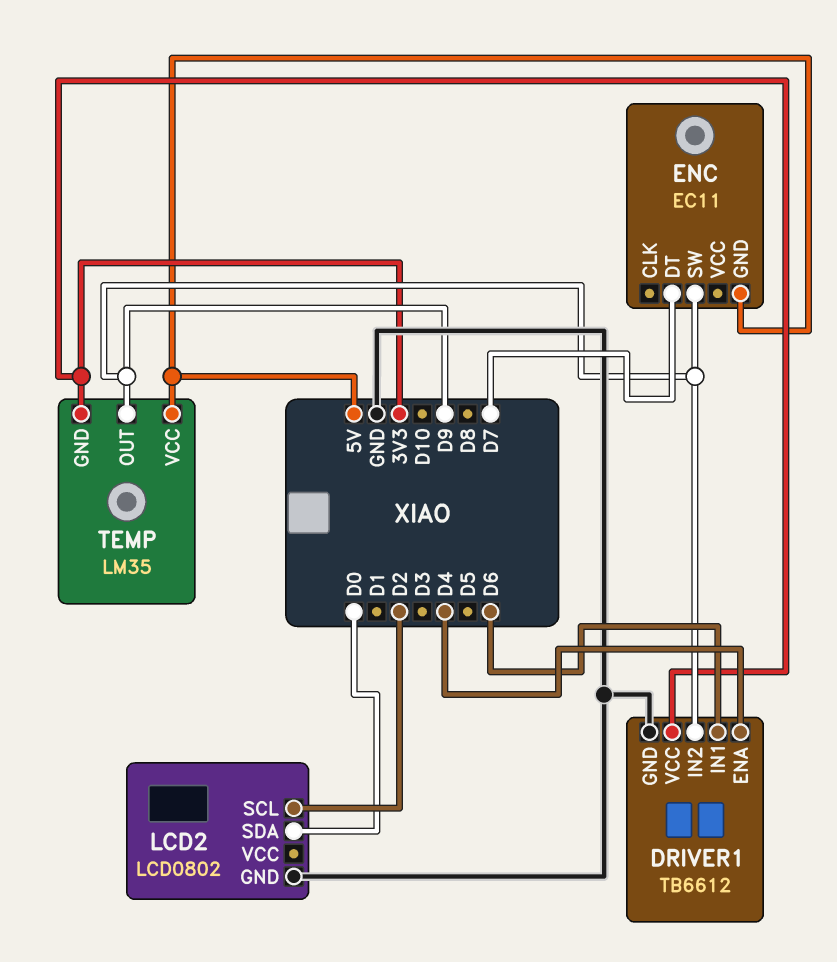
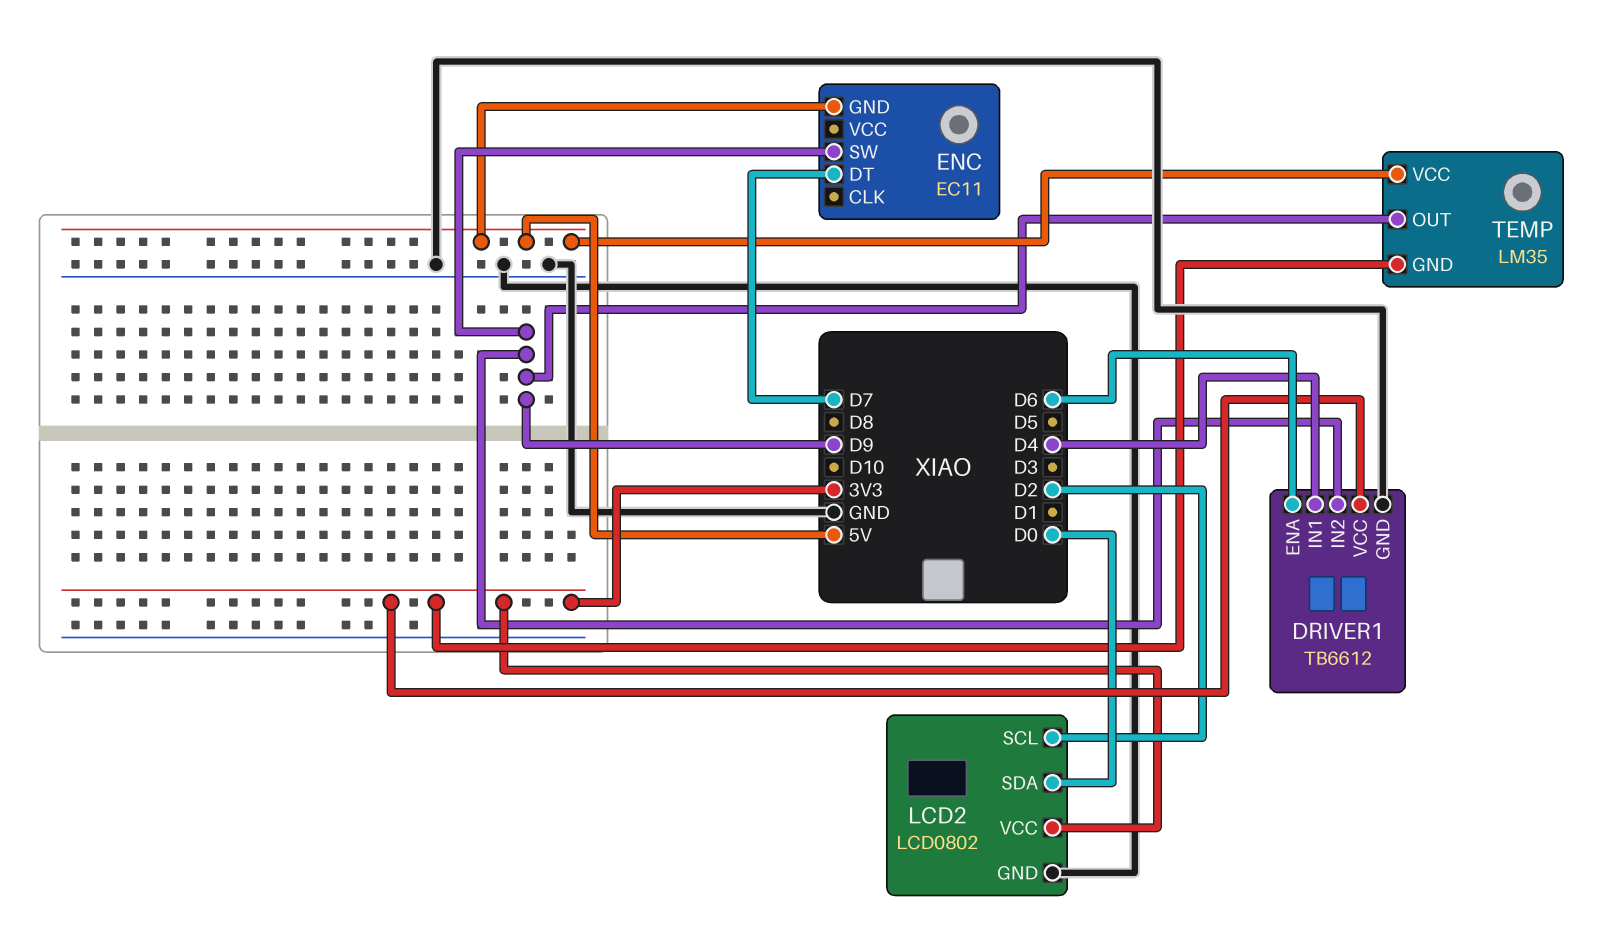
DRIVER1 pin ENA: D4 -> D6
DRIVER1 pin IN1: D6 -> D4
LCD2 pin VCC: none -> 3V3

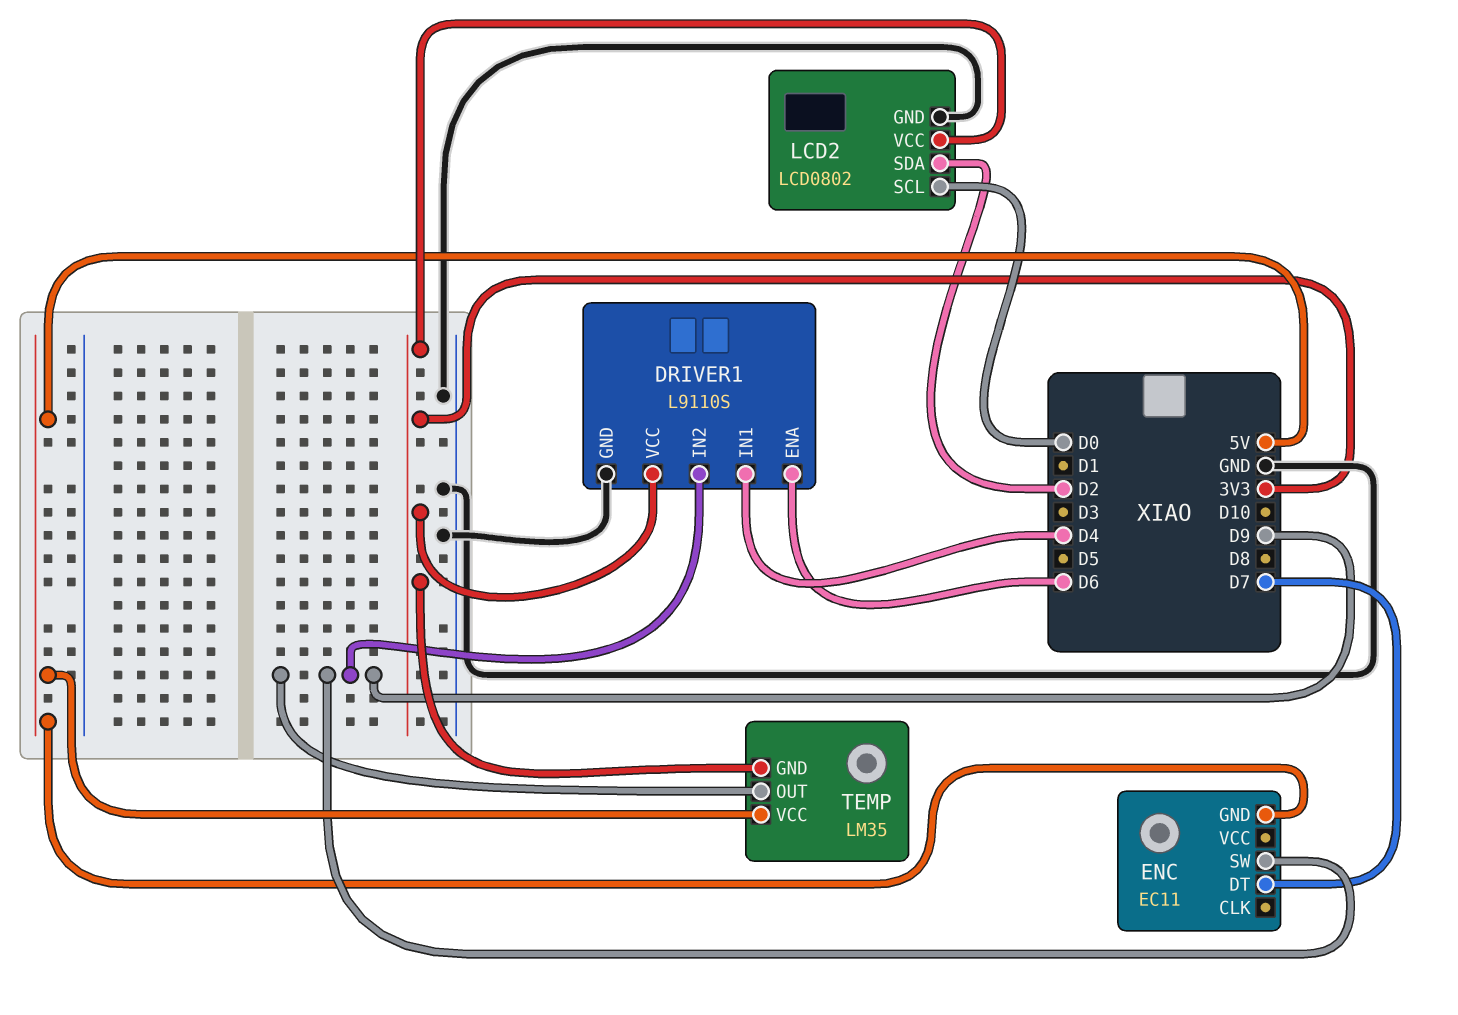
DRIVER1: TB6612 -> L9110S
LCD2 pin SCL: D2 -> D0
LCD2 pin SDA: D0 -> D2

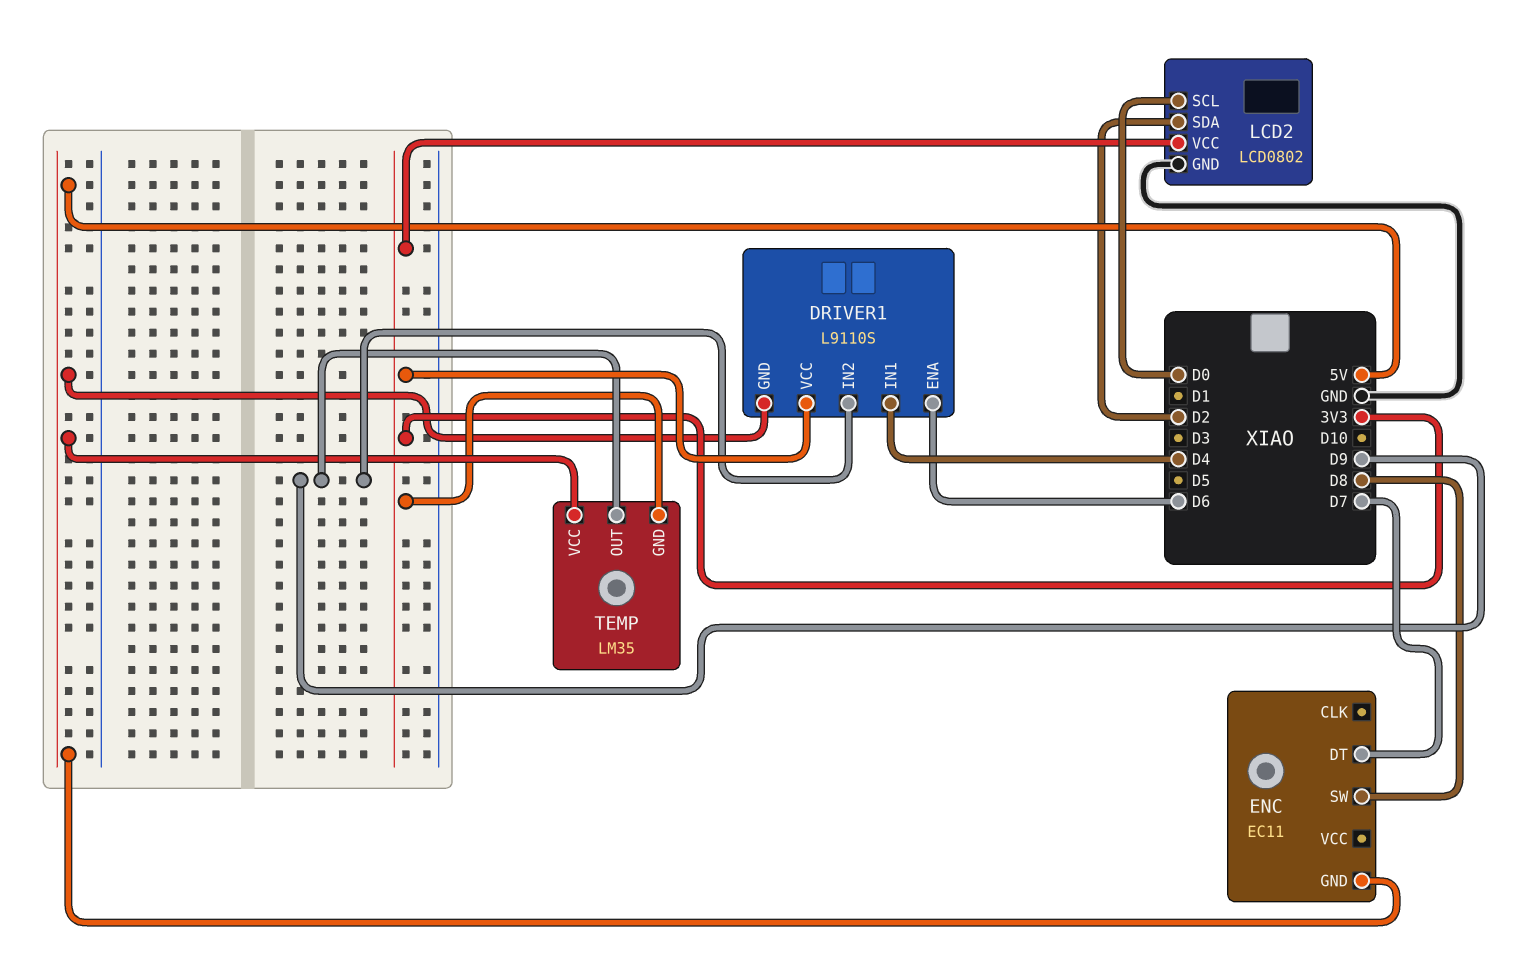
DRIVER1 pin GND: GND -> 5V
ENC pin SW: D9 -> D8

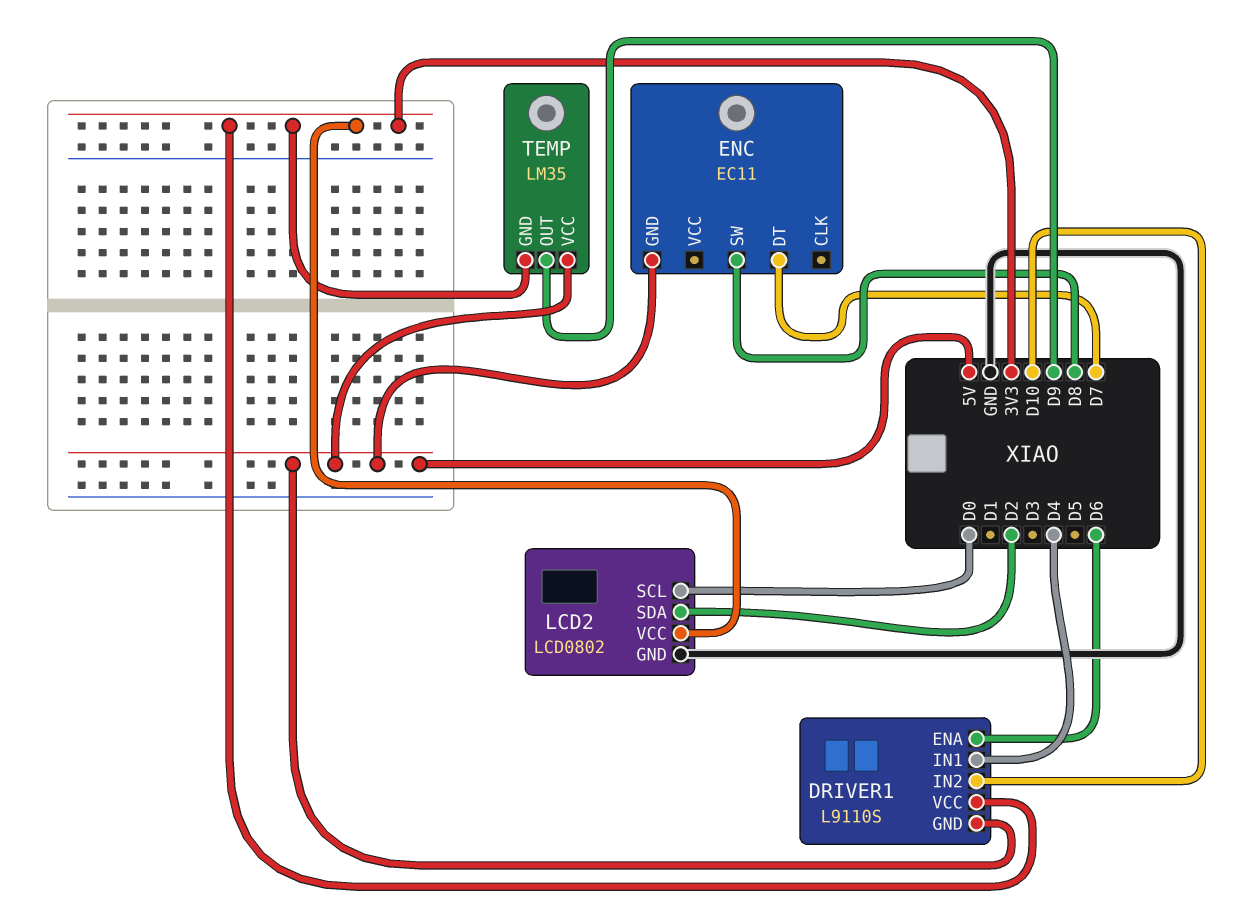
DRIVER1 pin IN2: D9 -> D10

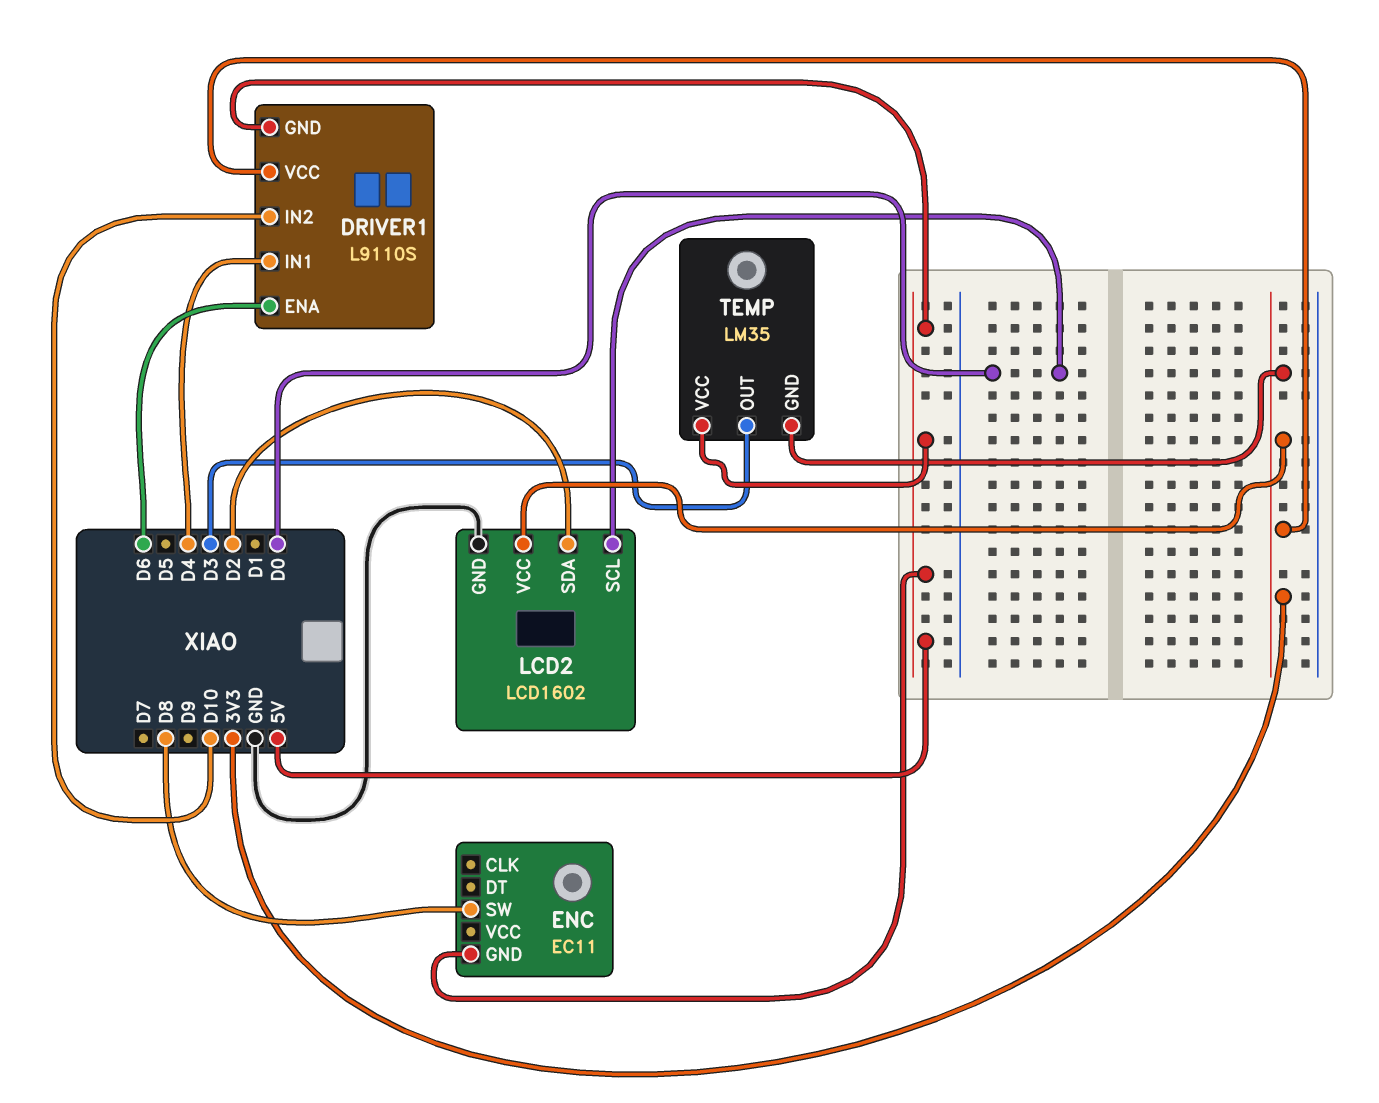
ENC pin DT: D7 -> none
LCD2: LCD0802 -> LCD1602
TEMP pin OUT: D9 -> D3

